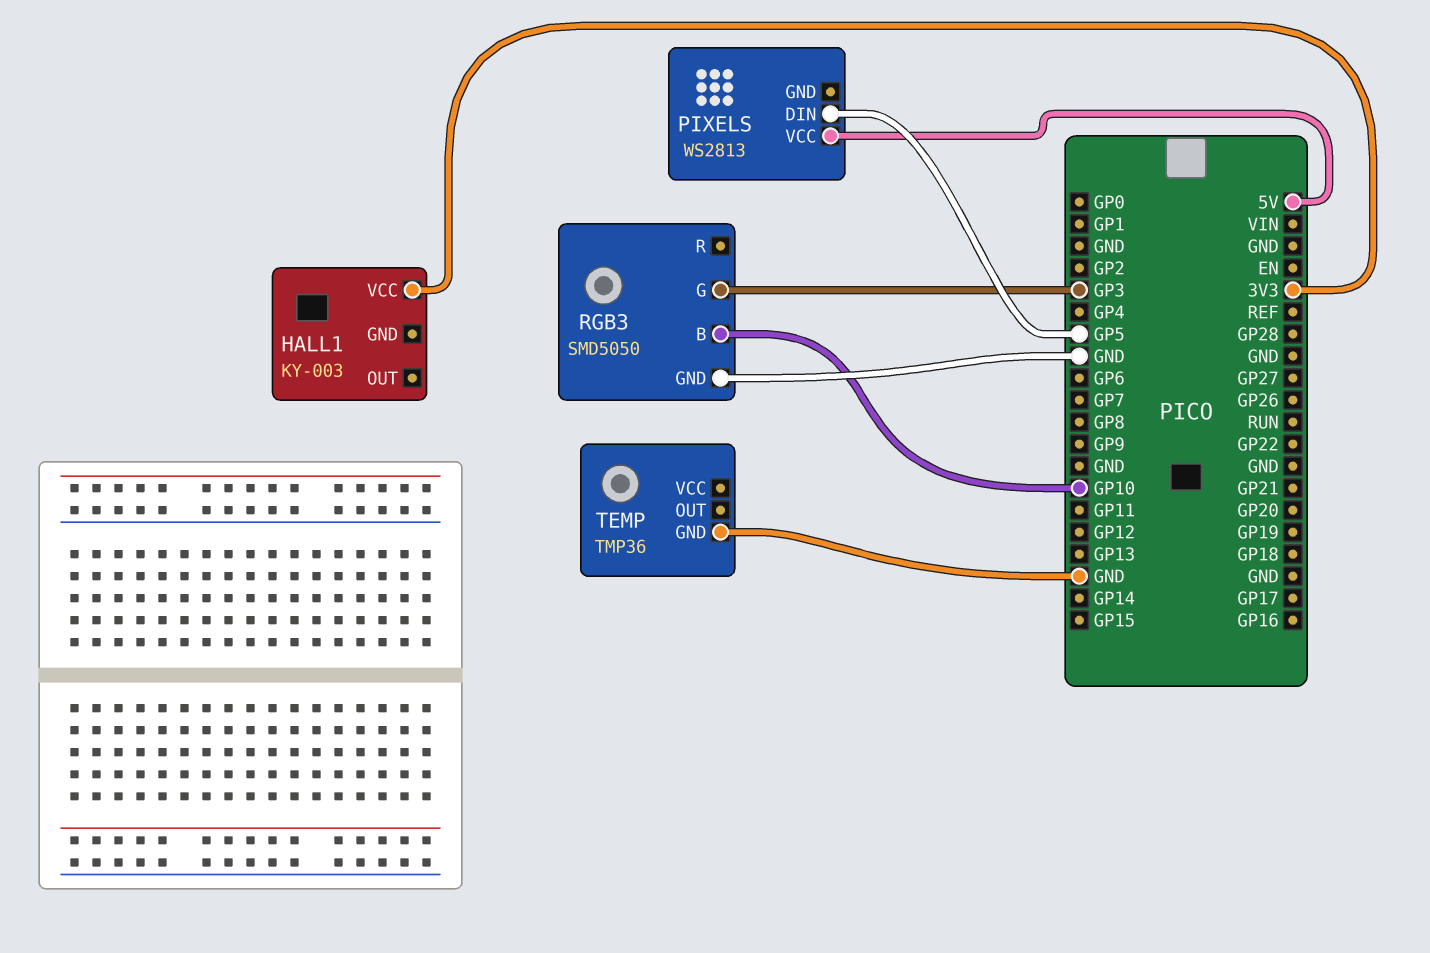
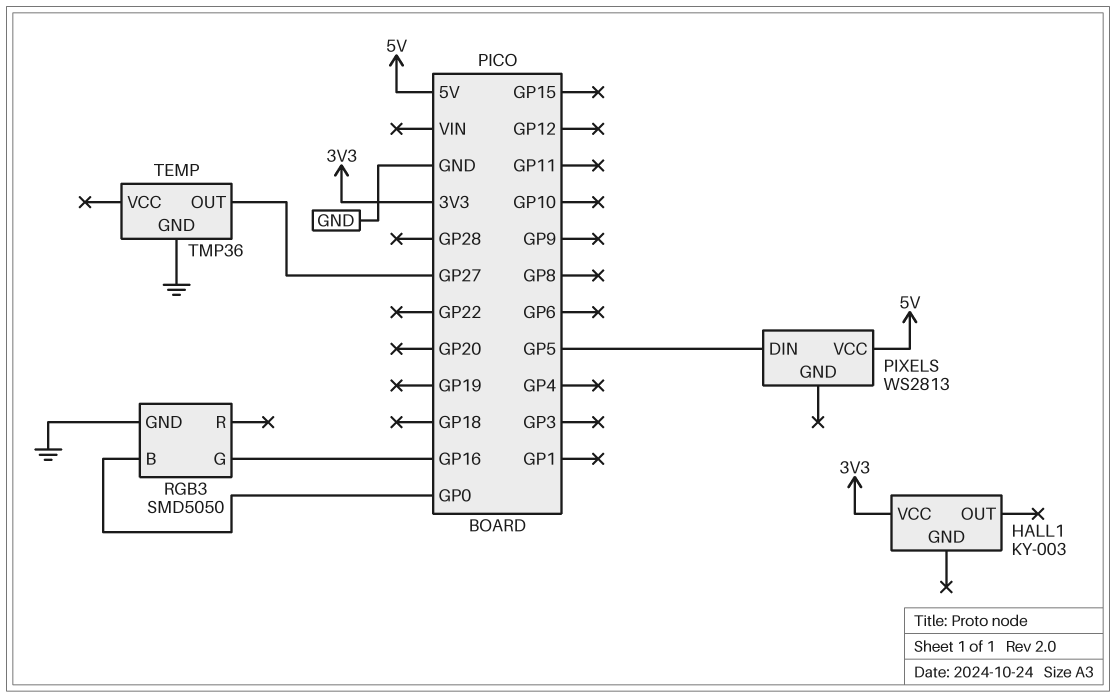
RGB3 pin B: GP10 -> GP0
RGB3 pin G: GP3 -> GP16
TEMP pin OUT: none -> GP27

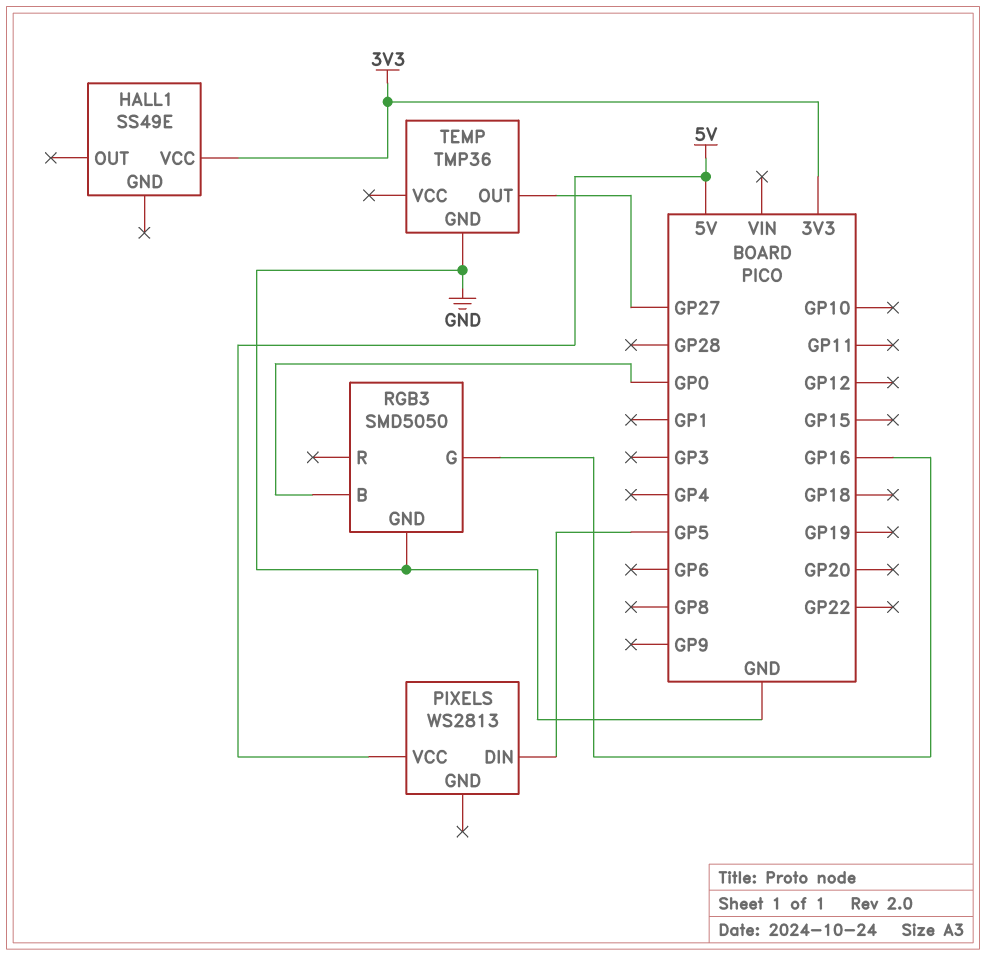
HALL1: KY-003 -> SS49E

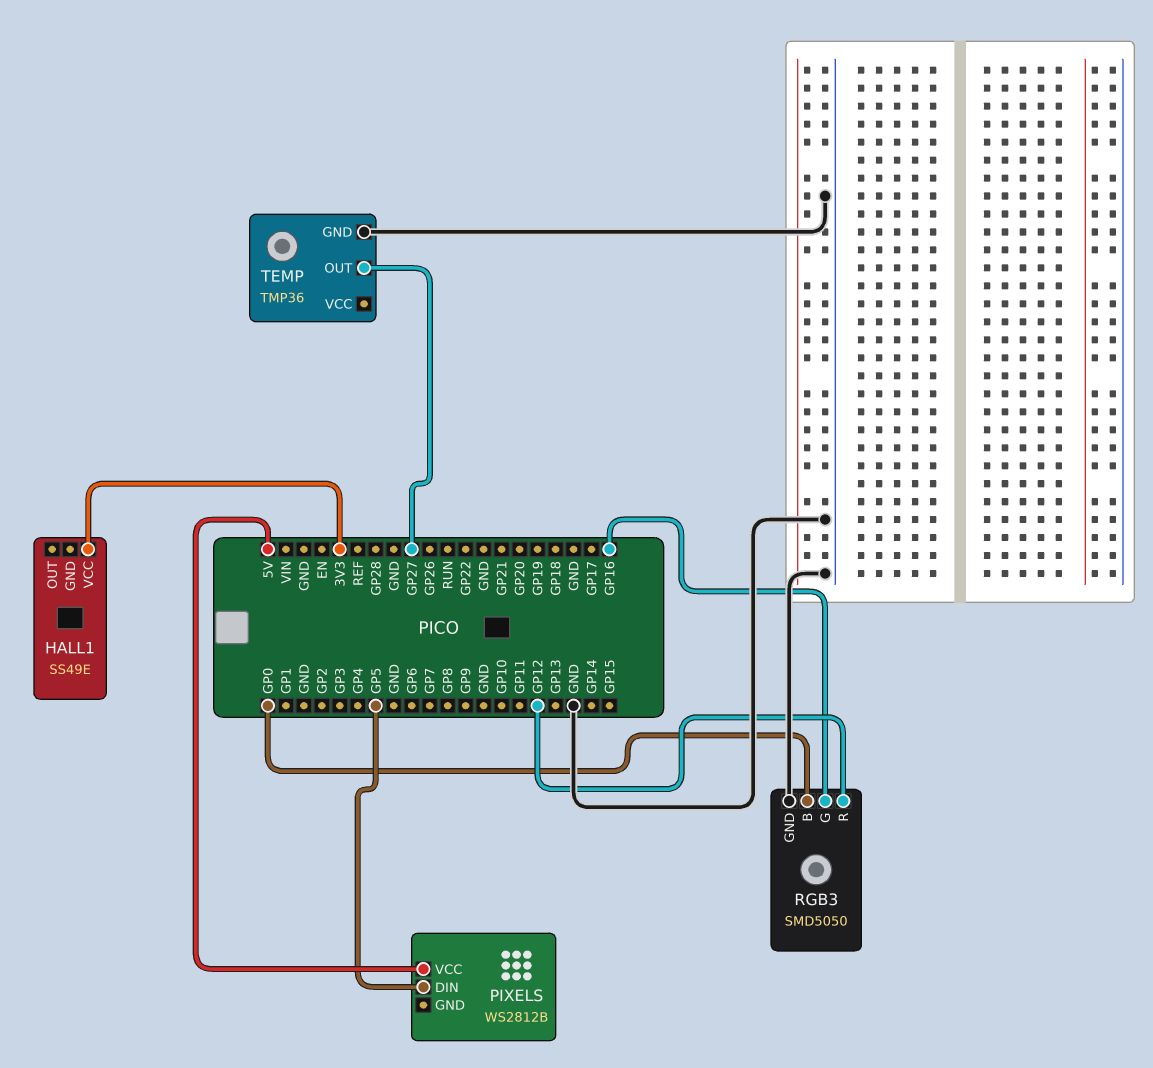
PIXELS: WS2813 -> WS2812B
RGB3 pin R: none -> GP12

